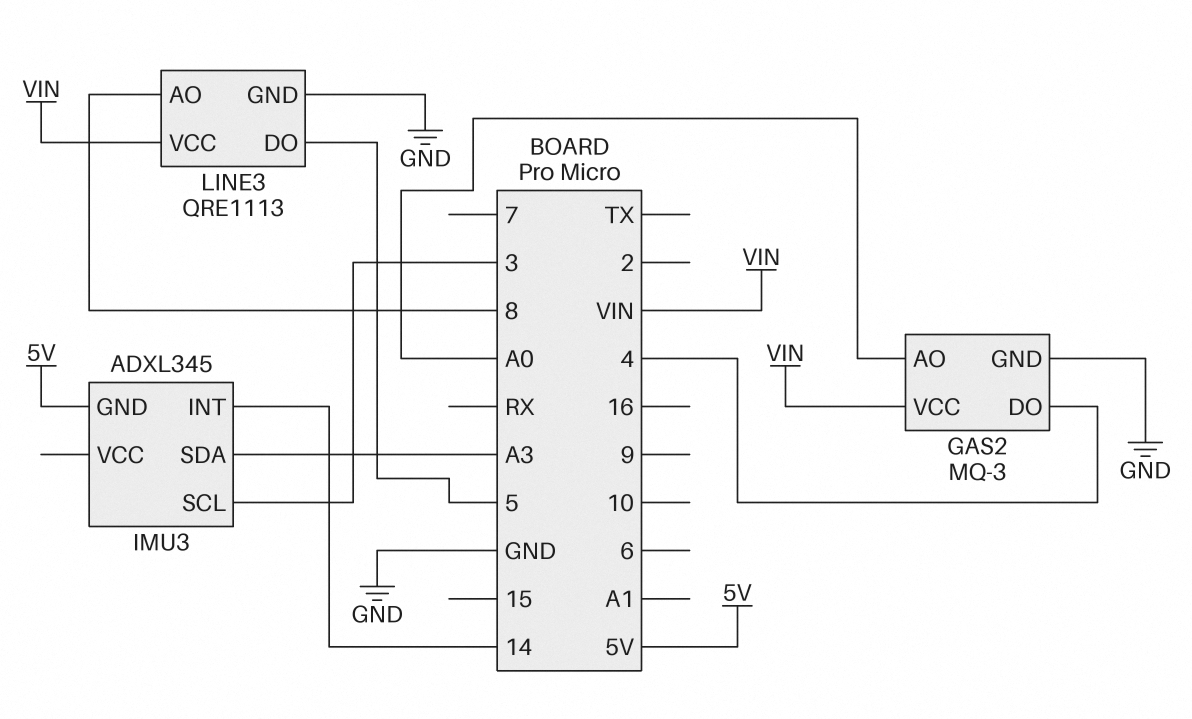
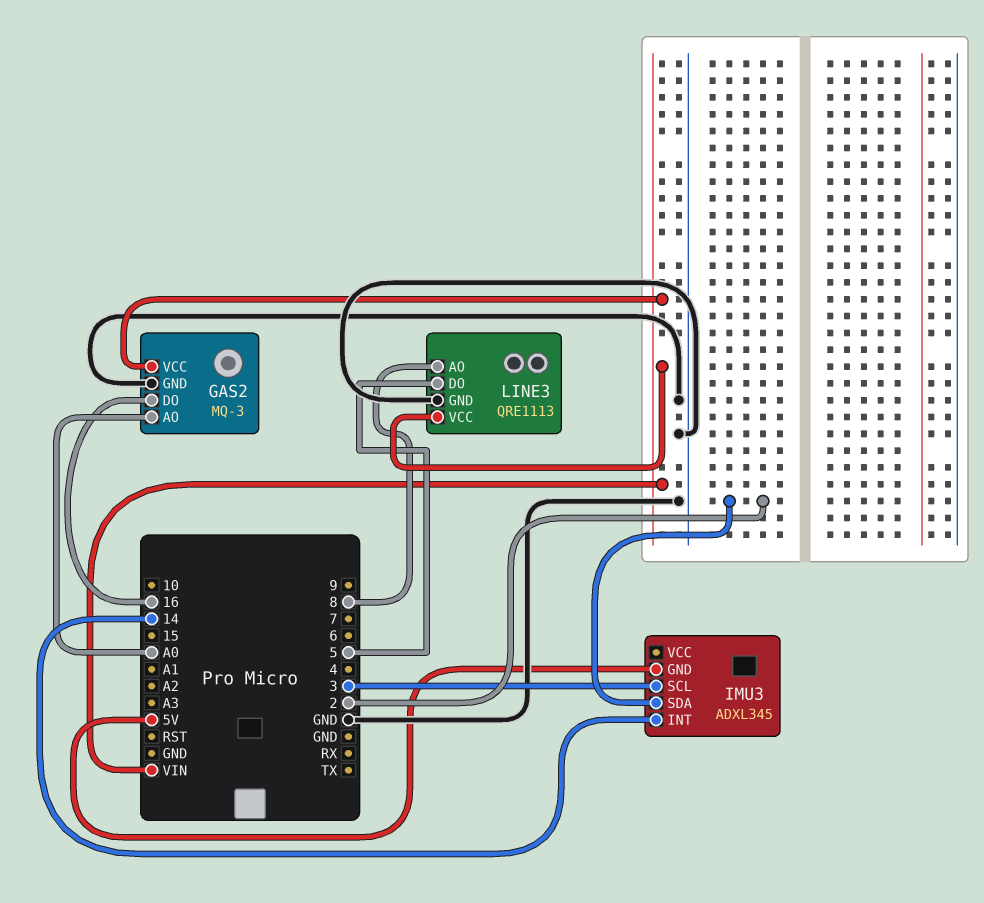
GAS2 pin DO: 4 -> 16
IMU3 pin SDA: A3 -> 2

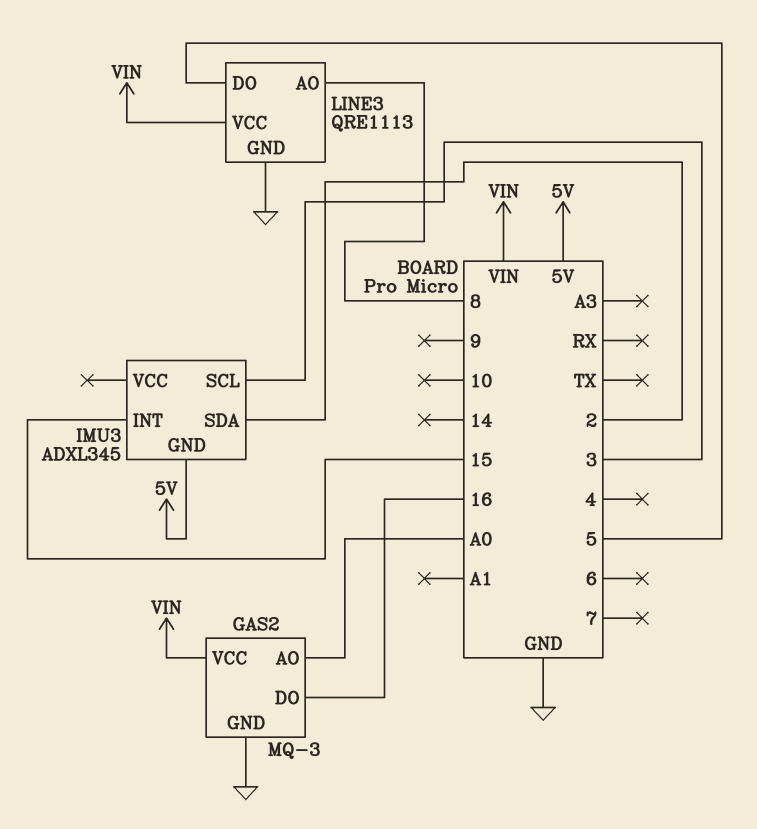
IMU3 pin INT: 14 -> 15

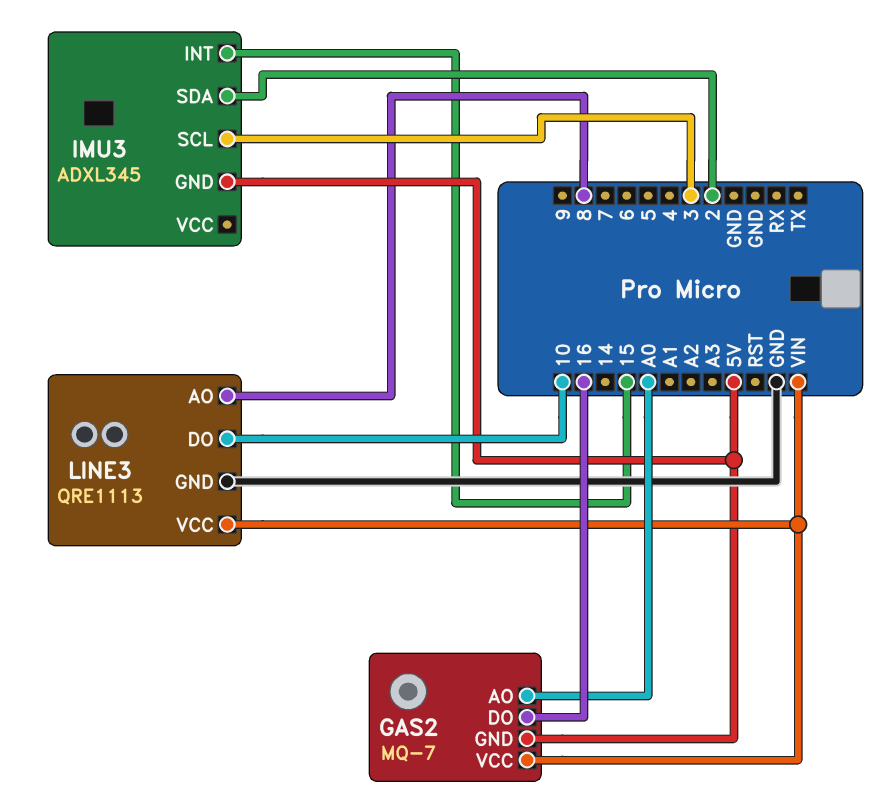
GAS2: MQ-3 -> MQ-7
GAS2 pin GND: GND -> 5V
LINE3 pin DO: 5 -> 10

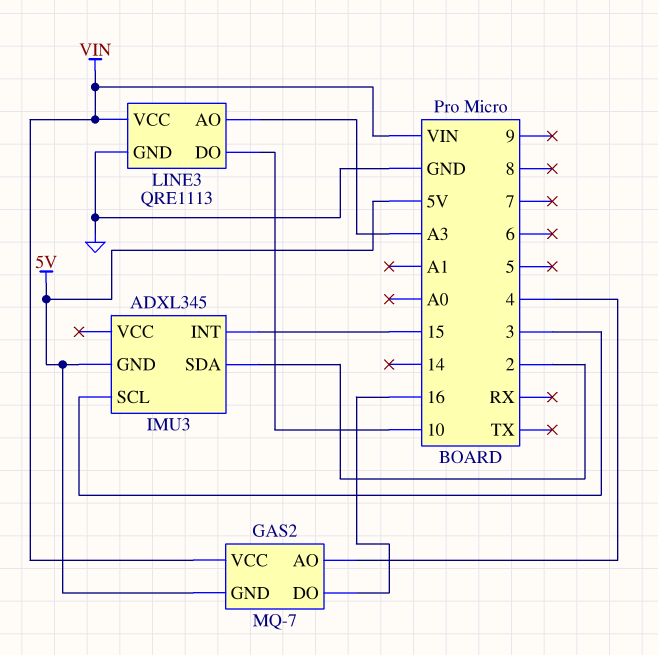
GAS2 pin AO: A0 -> 4
LINE3 pin AO: 8 -> A3

